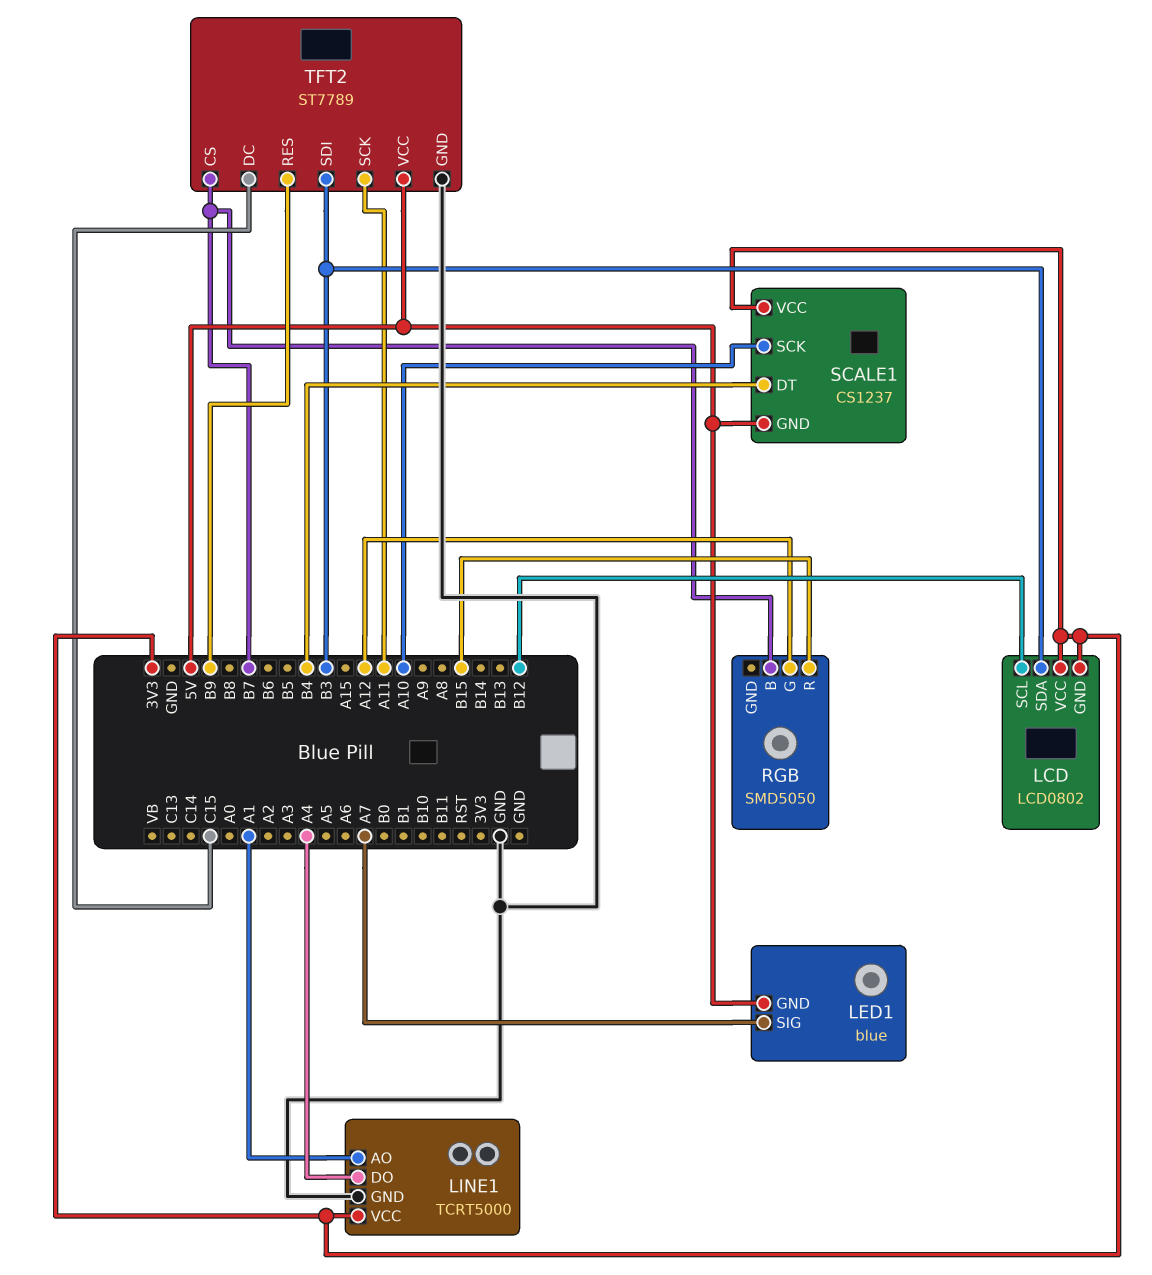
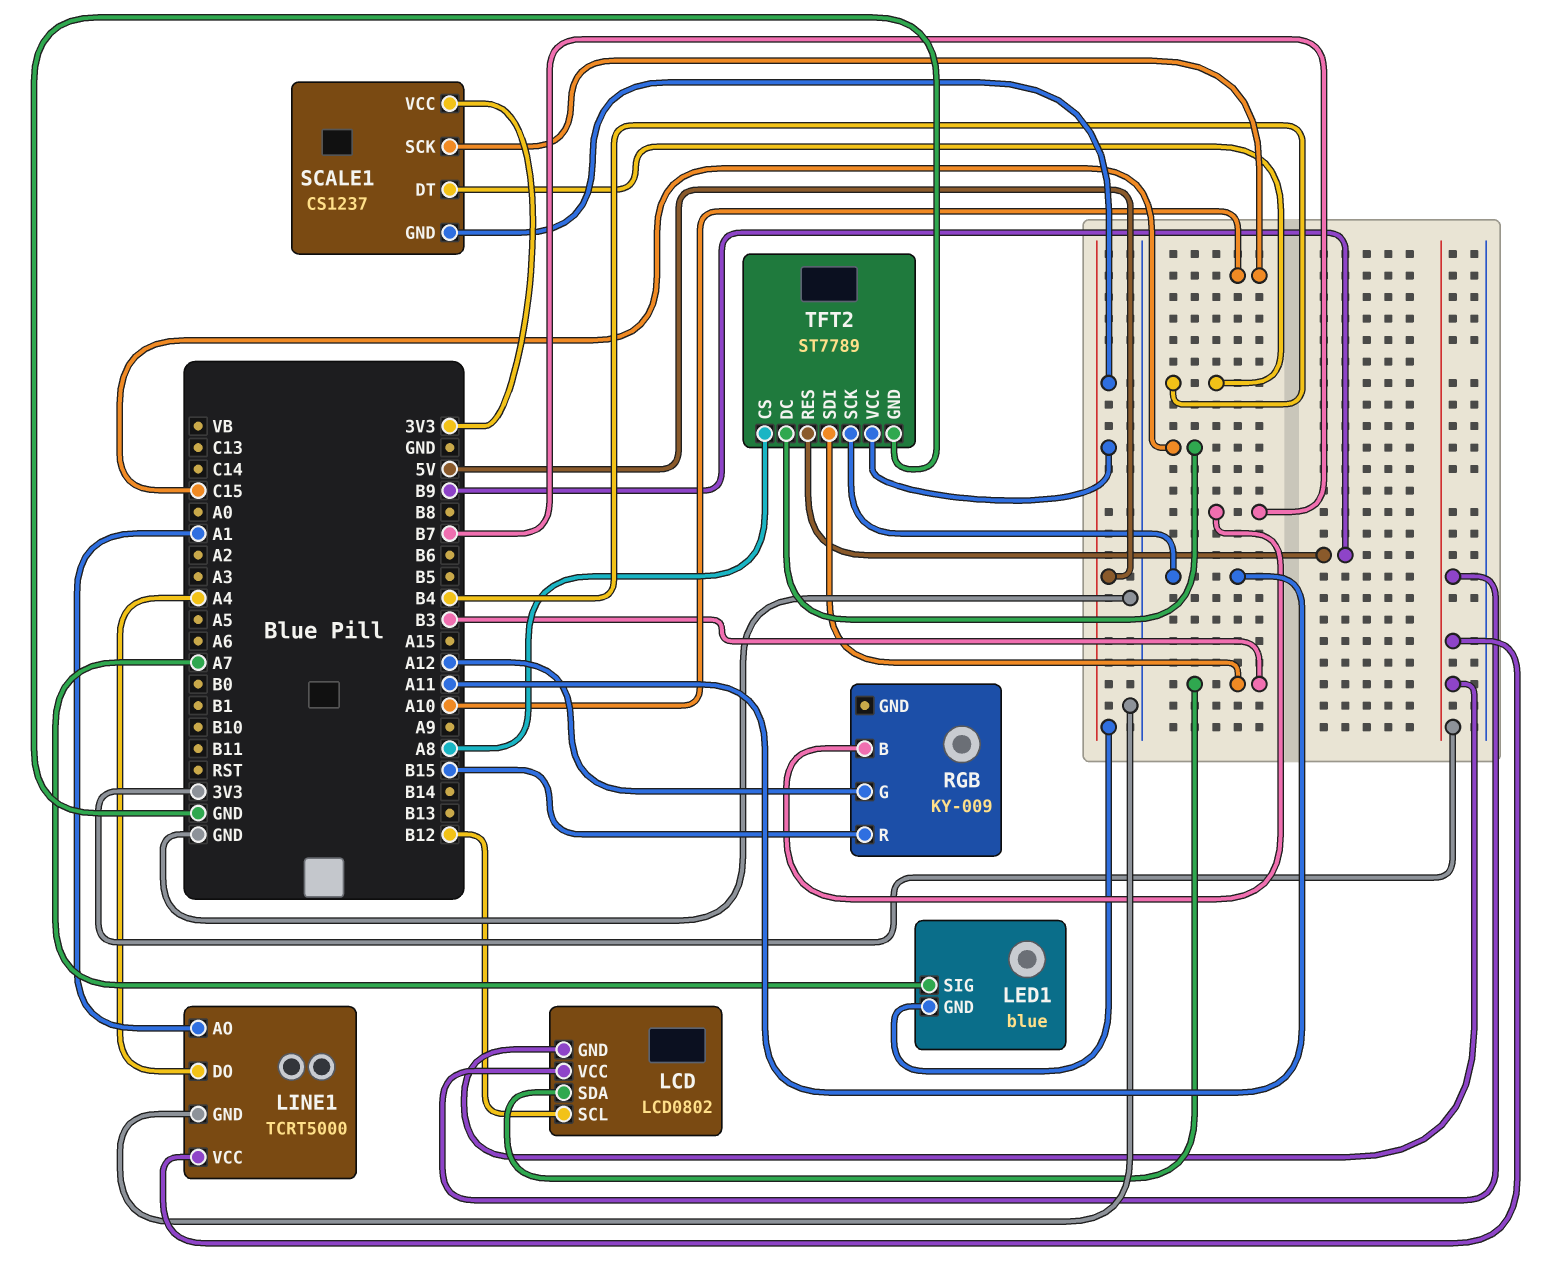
RGB: SMD5050 -> KY-009
TFT2 pin CS: B7 -> A8

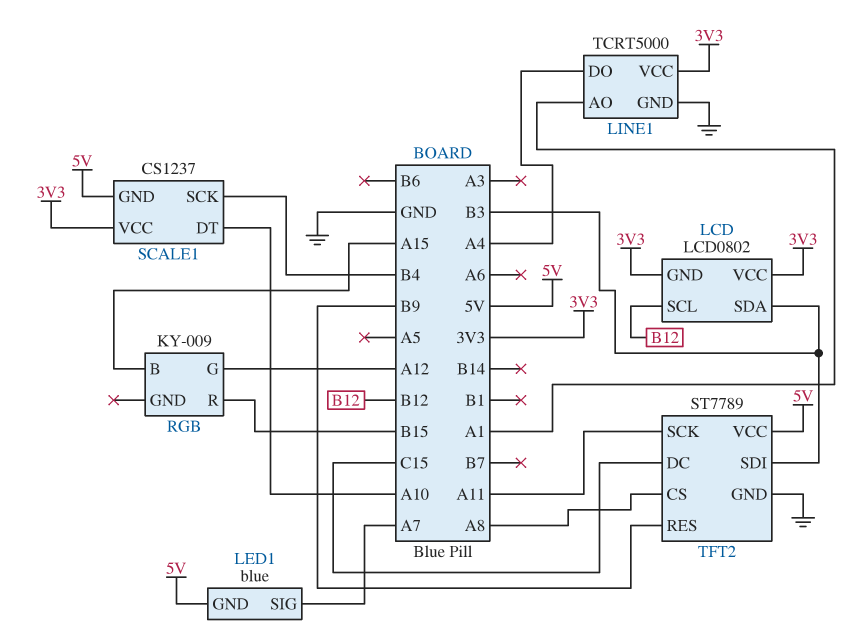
RGB pin B: B7 -> A15
SCALE1 pin DT: B4 -> A10
SCALE1 pin SCK: A10 -> B4

